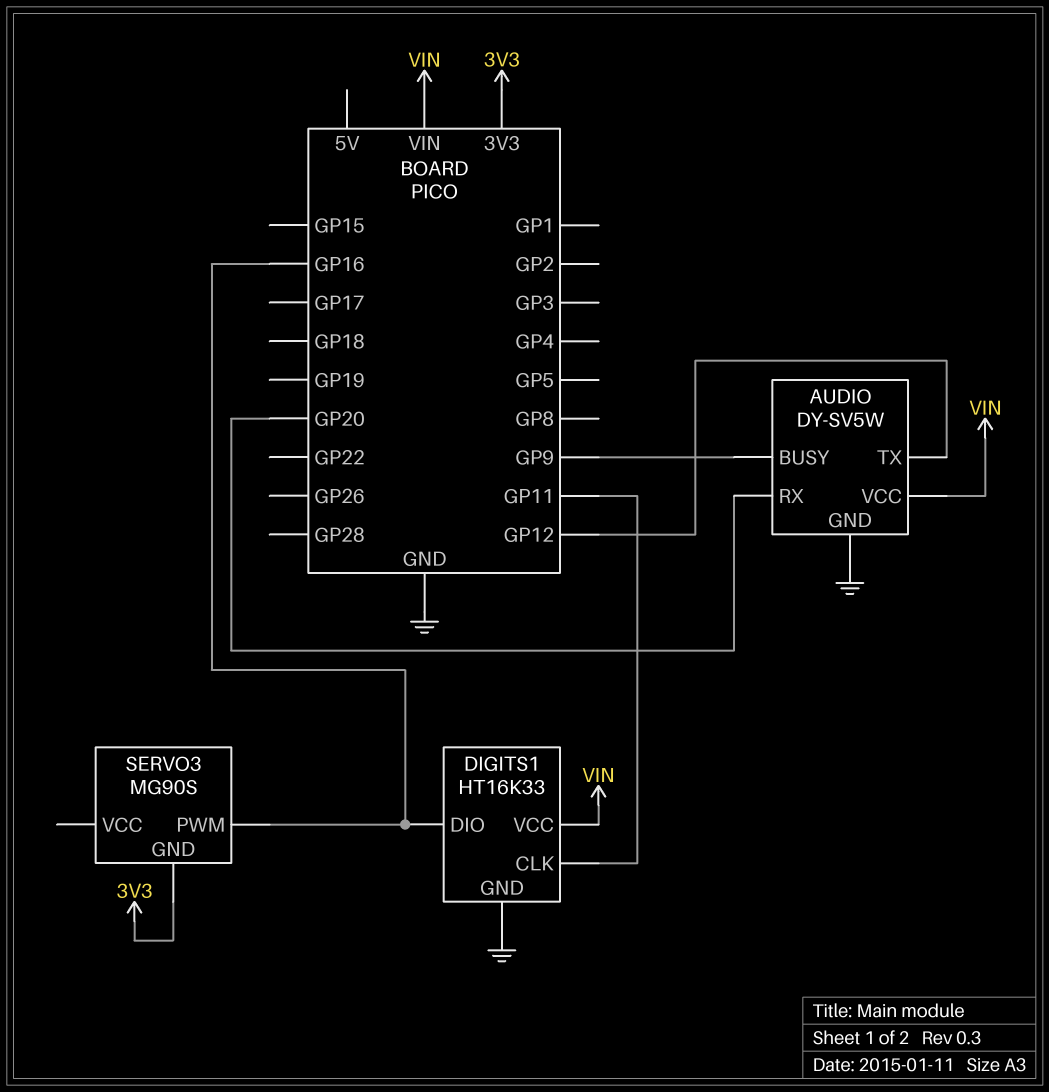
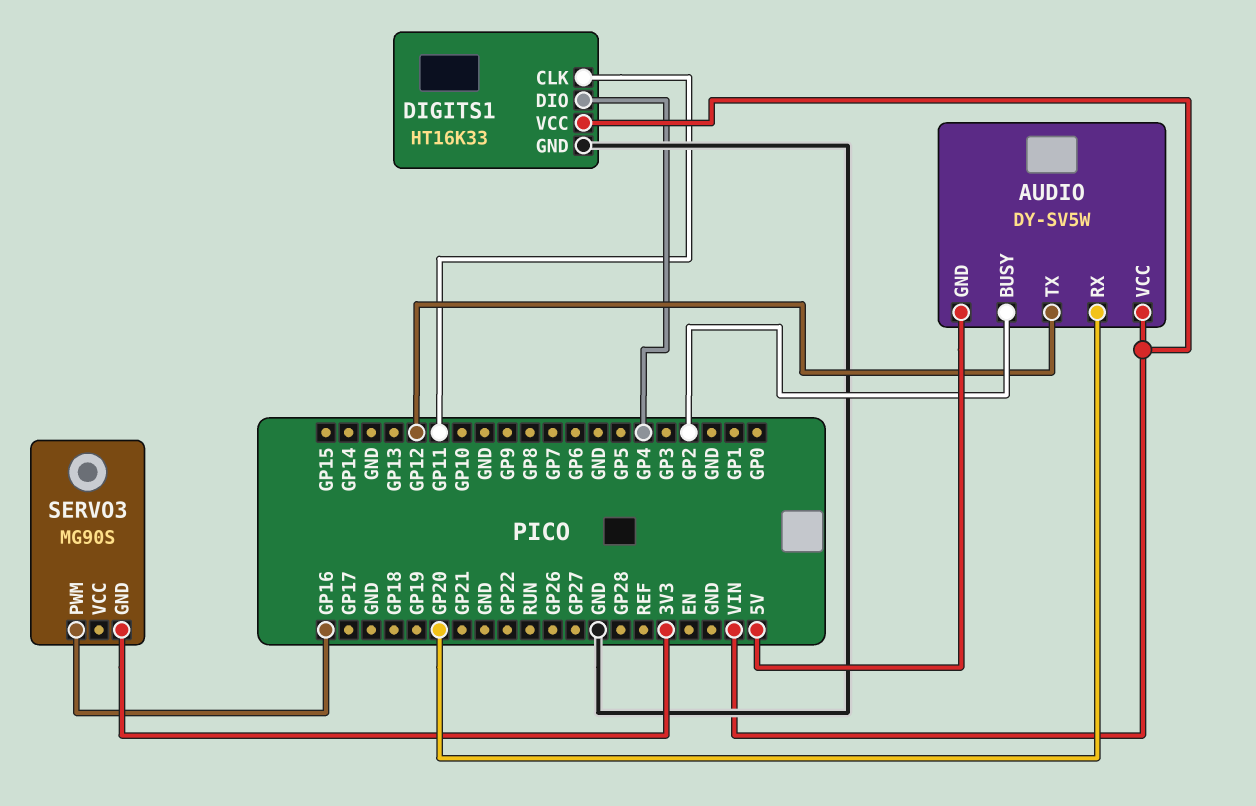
AUDIO pin BUSY: GP9 -> GP2
AUDIO pin GND: GND -> 5V
DIGITS1 pin DIO: GP16 -> GP4

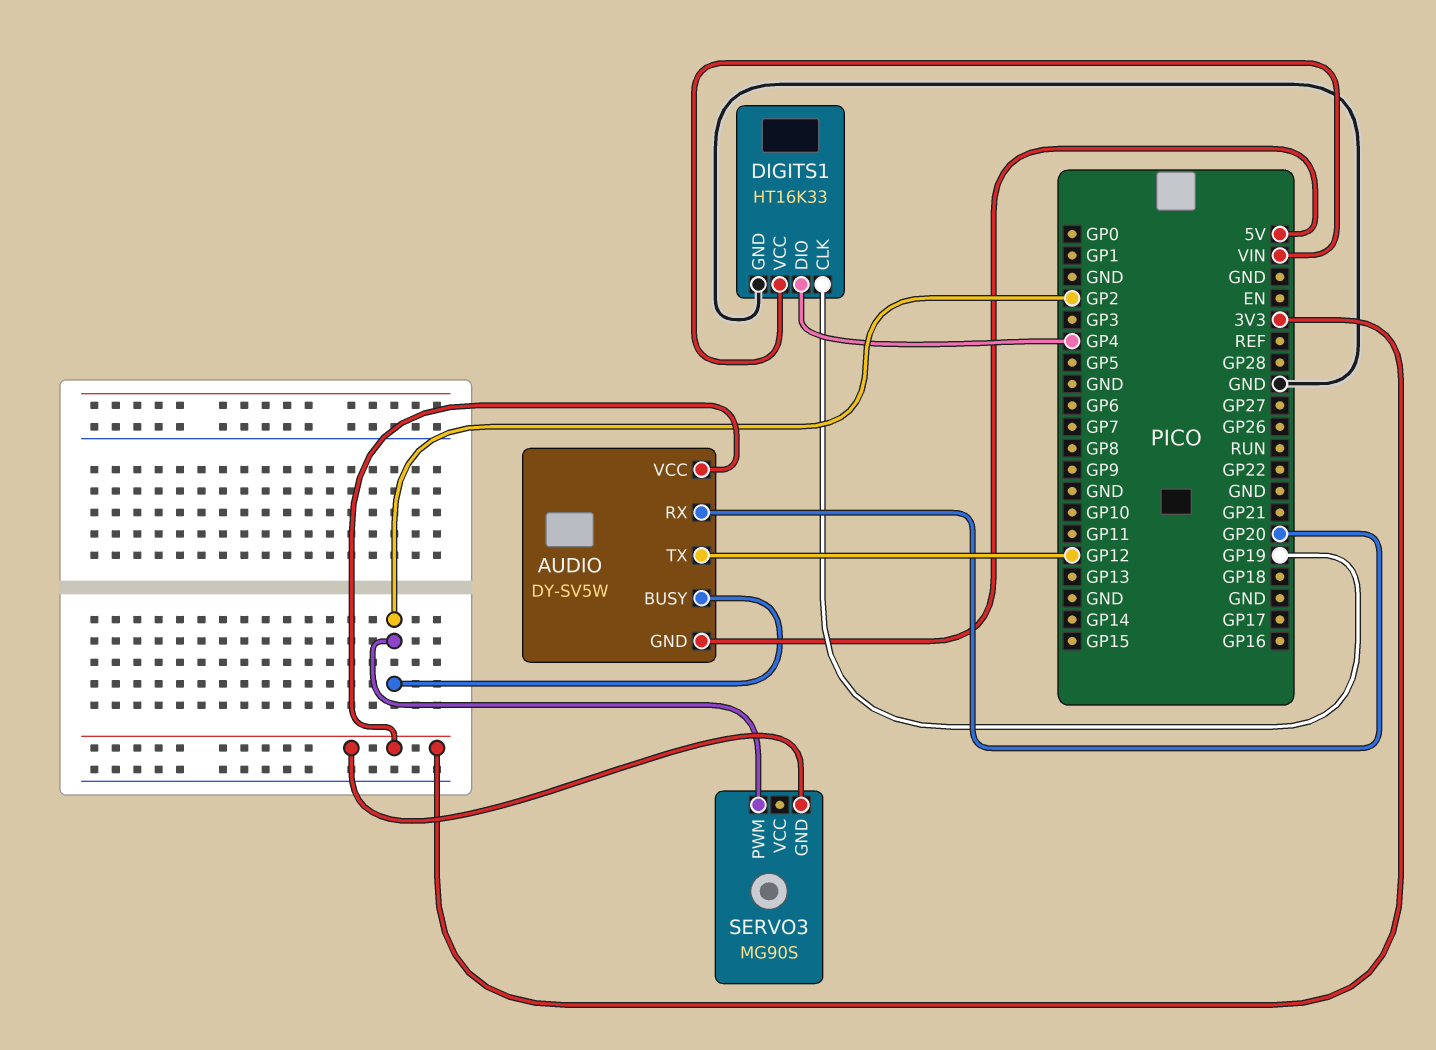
AUDIO pin VCC: VIN -> 3V3
DIGITS1 pin CLK: GP11 -> GP19
SERVO3 pin PWM: GP16 -> GP2

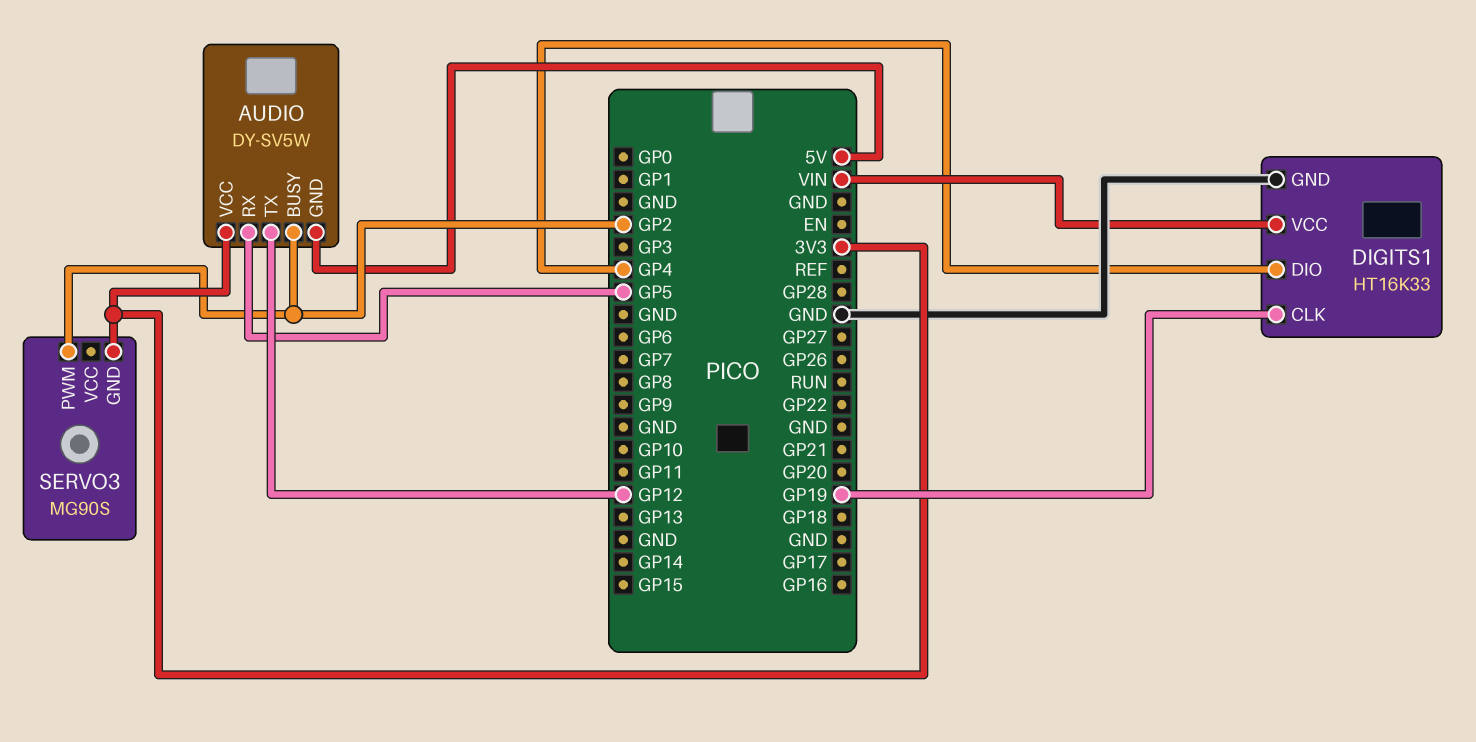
AUDIO pin RX: GP20 -> GP5

